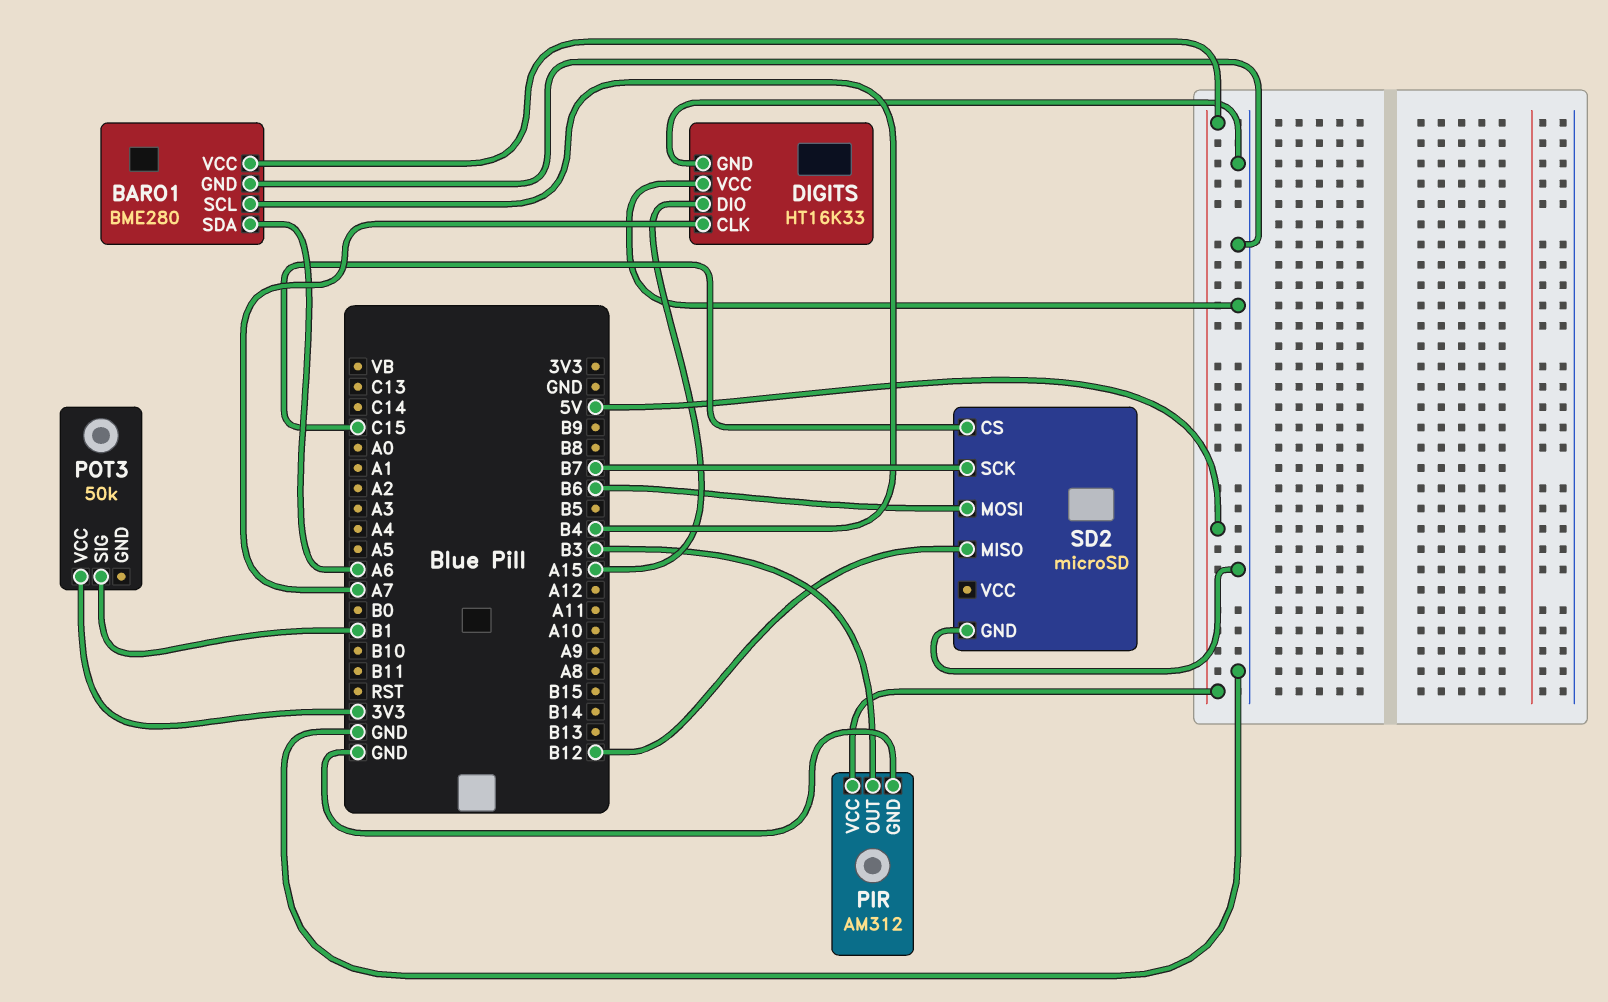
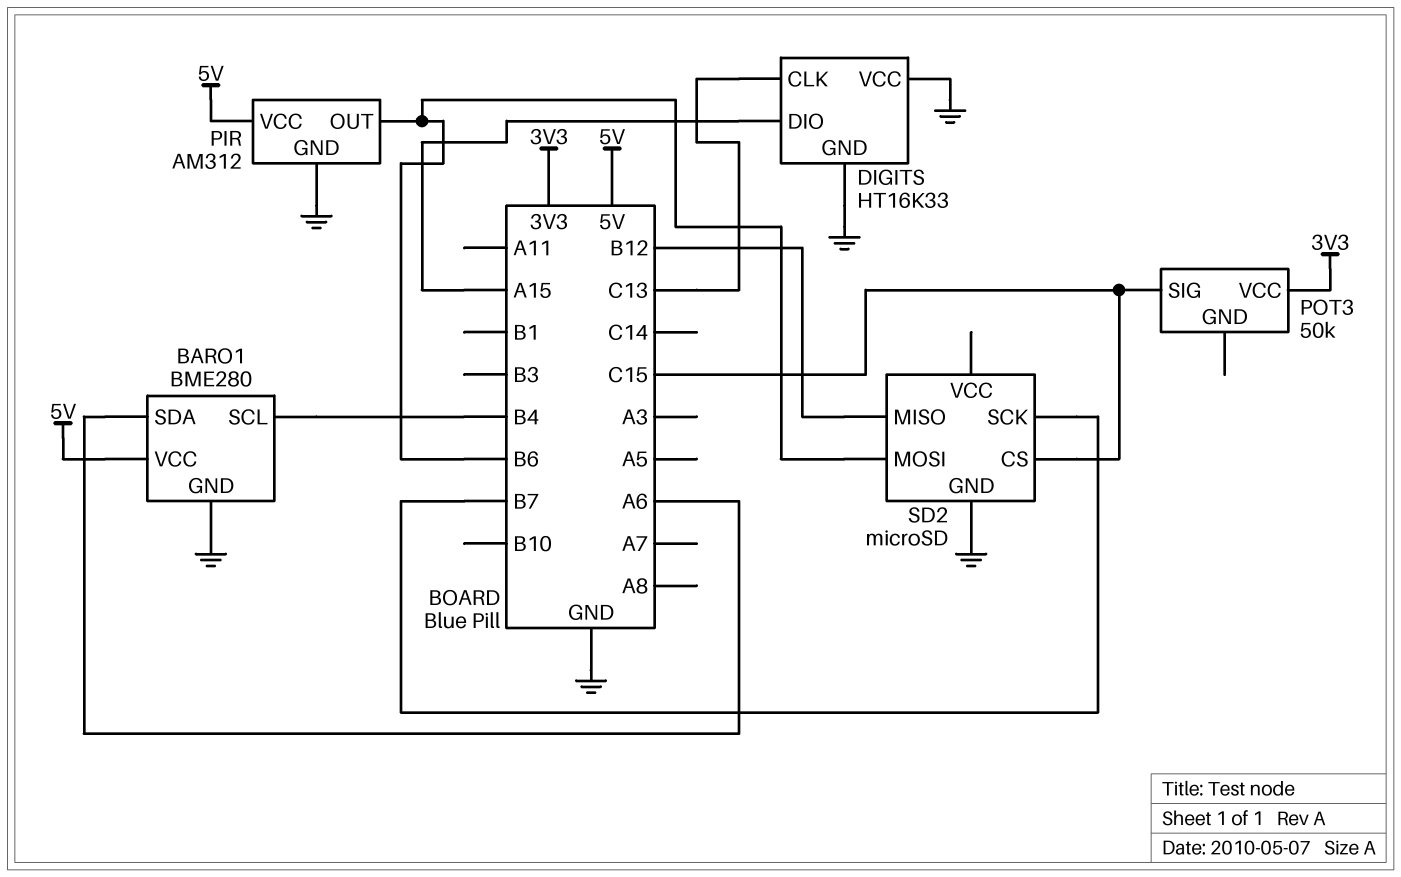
DIGITS pin CLK: A7 -> C13
PIR pin OUT: B3 -> B6
POT3 pin SIG: B1 -> C15

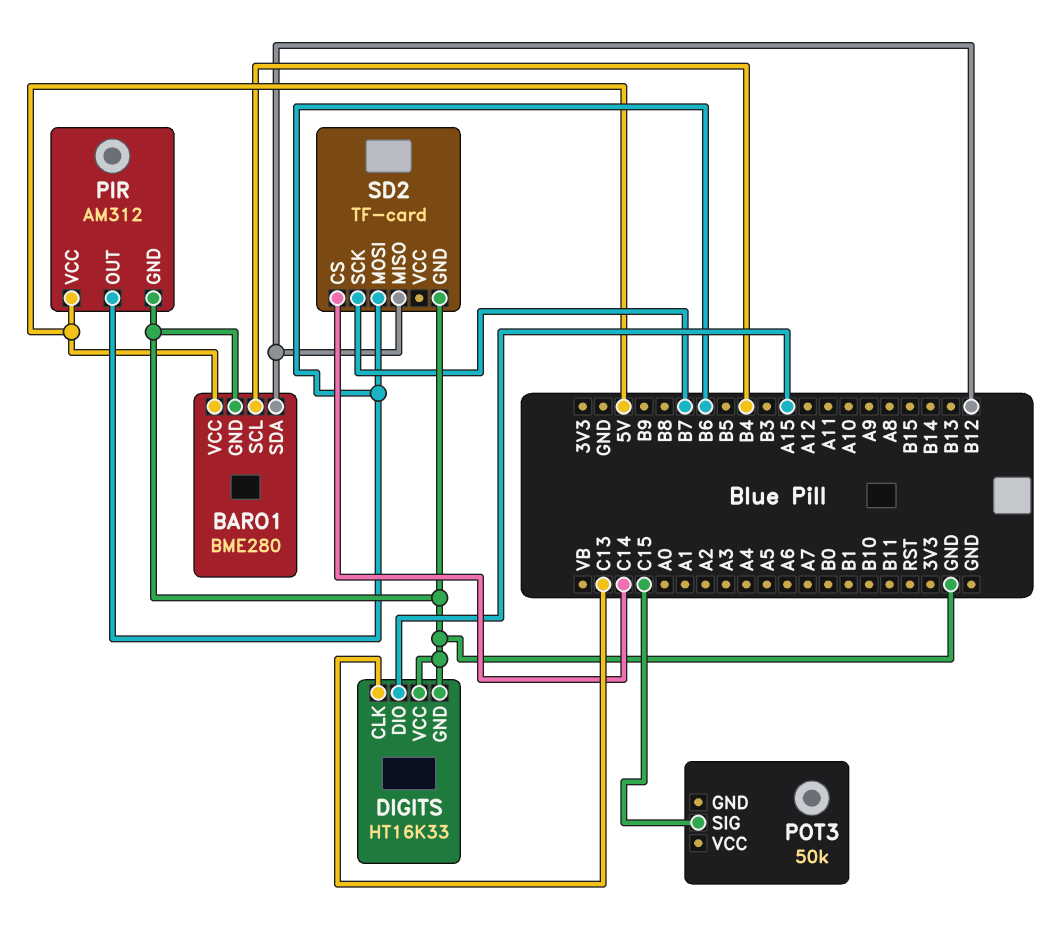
BARO1 pin SDA: A6 -> B12
POT3 pin VCC: 3V3 -> none
SD2: microSD -> TF-card
SD2 pin CS: C15 -> C14

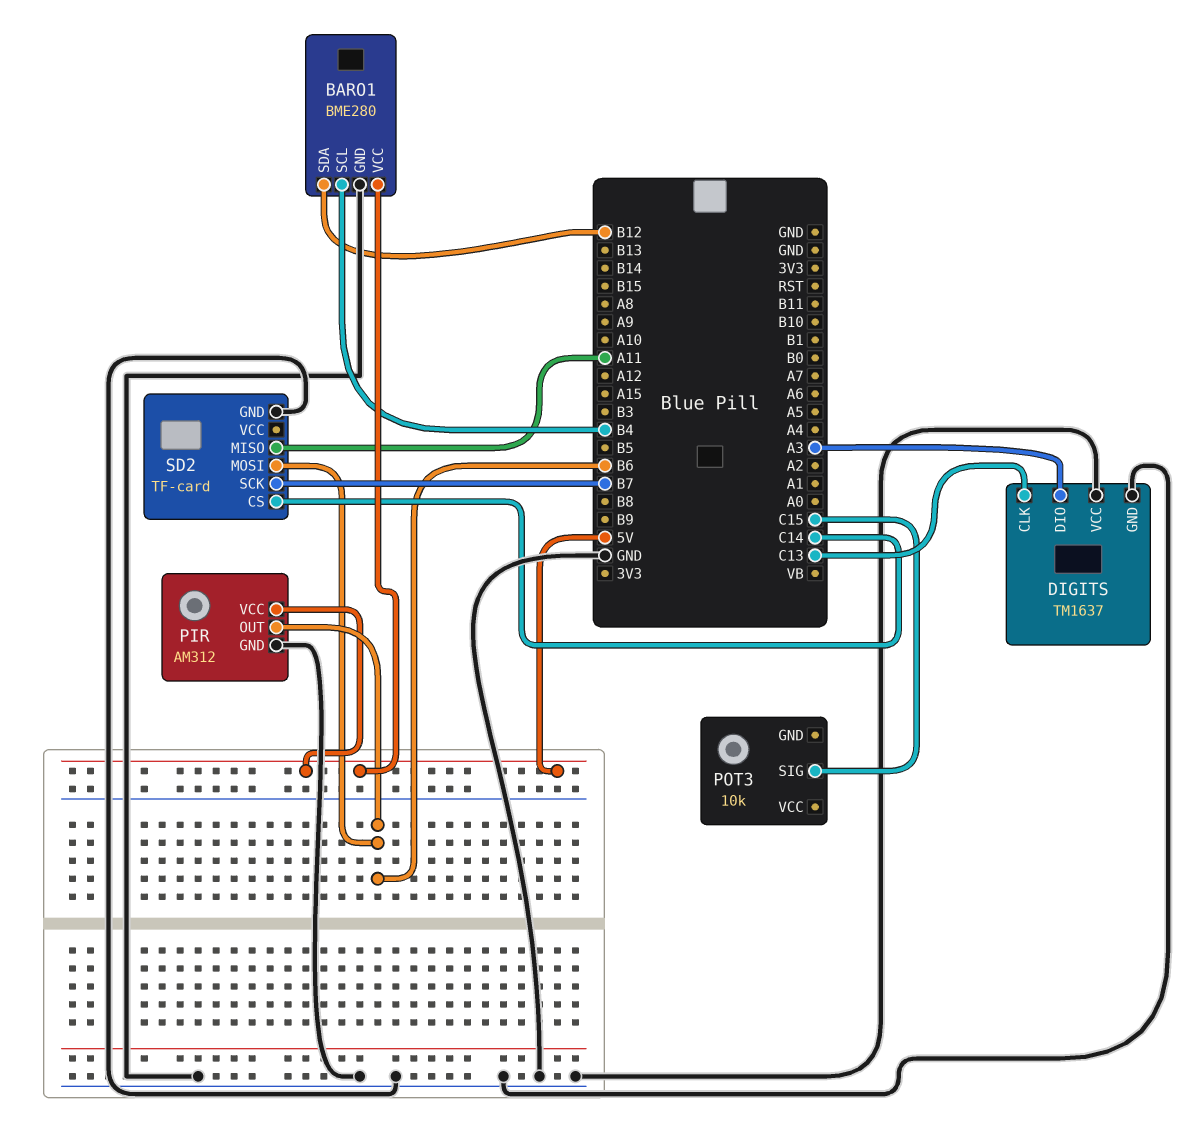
DIGITS: HT16K33 -> TM1637
DIGITS pin DIO: A15 -> A3
POT3: 50k -> 10k
SD2 pin MISO: B12 -> A11

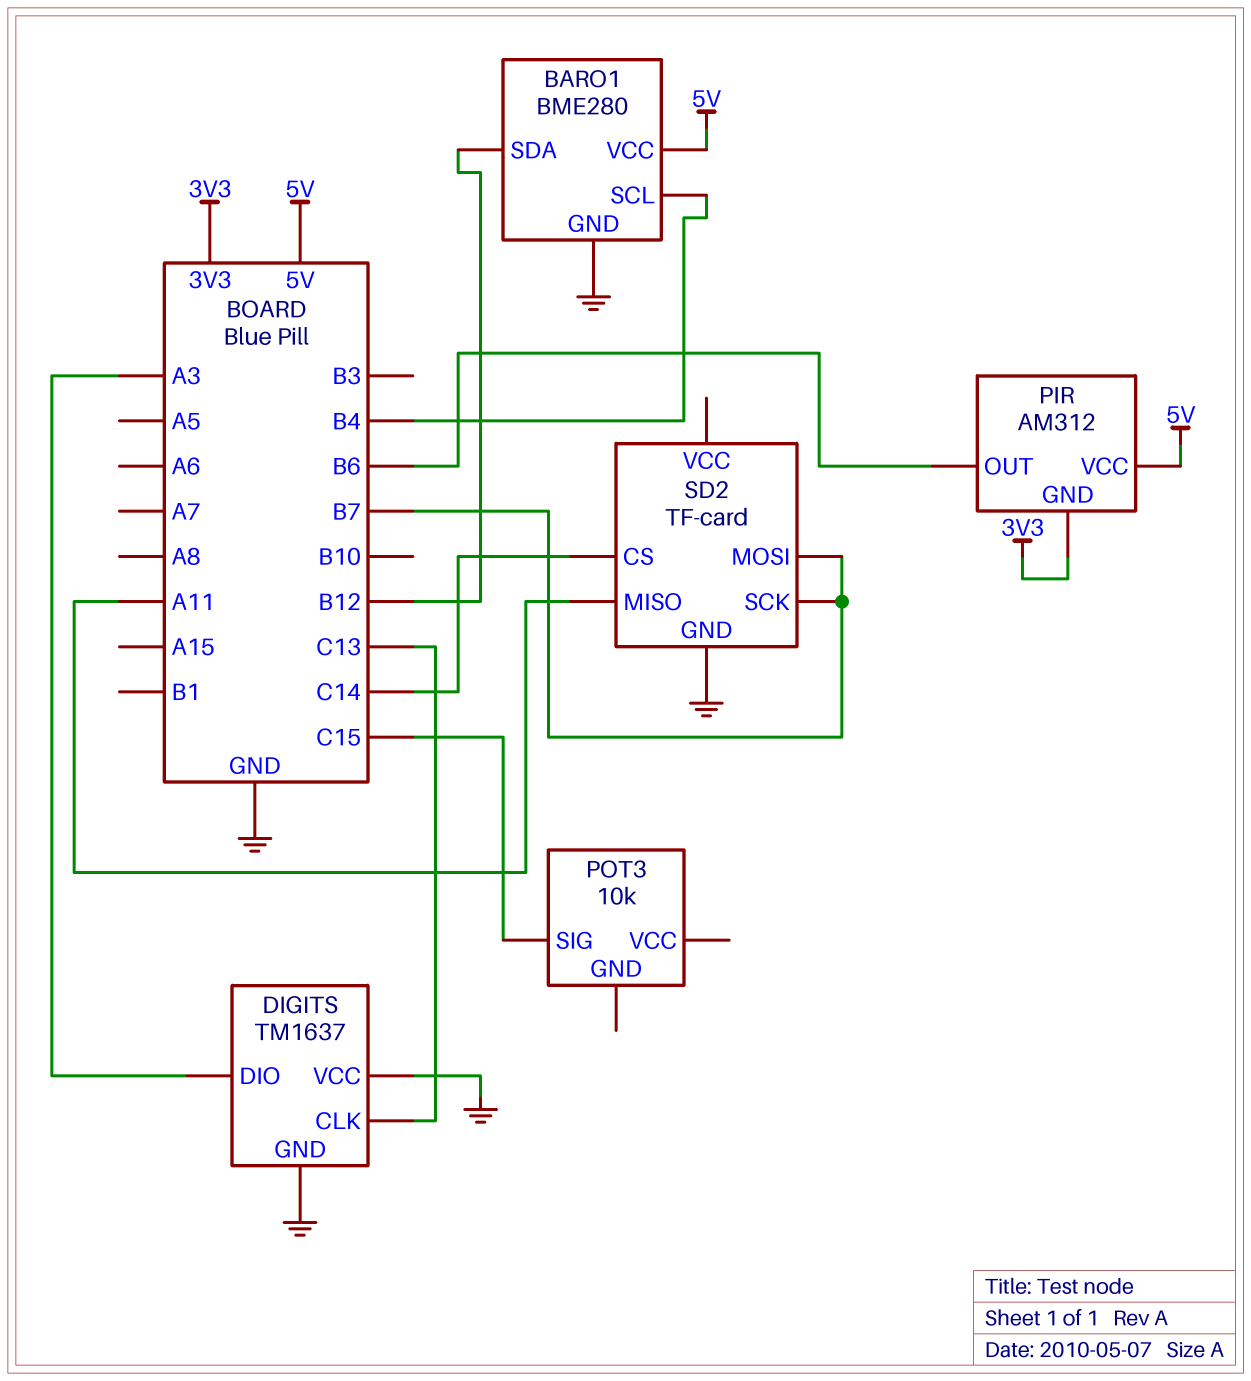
PIR pin GND: GND -> 3V3
SD2 pin MOSI: B6 -> B7

